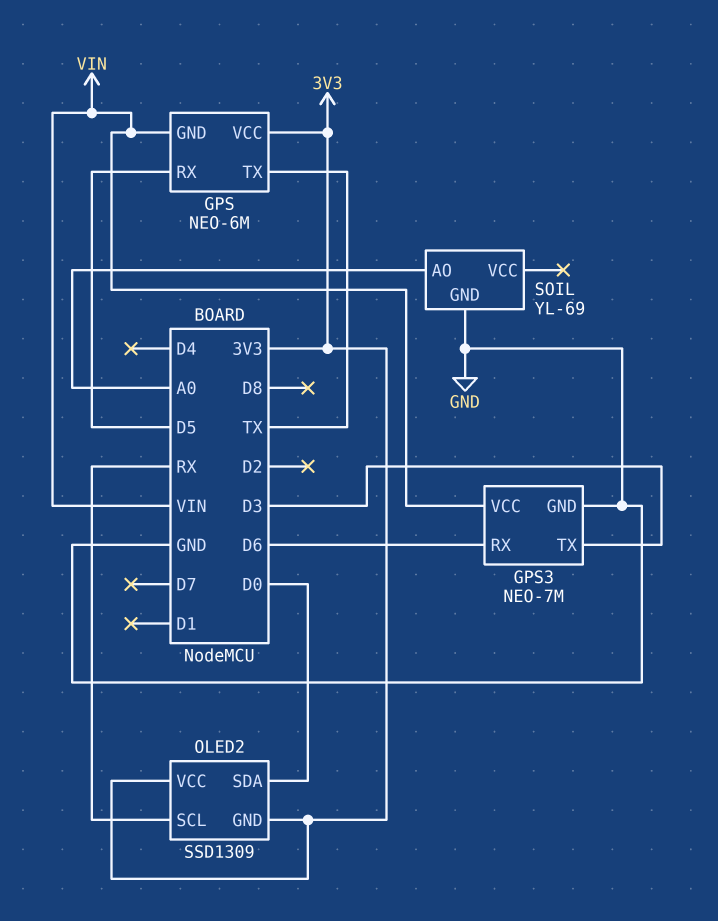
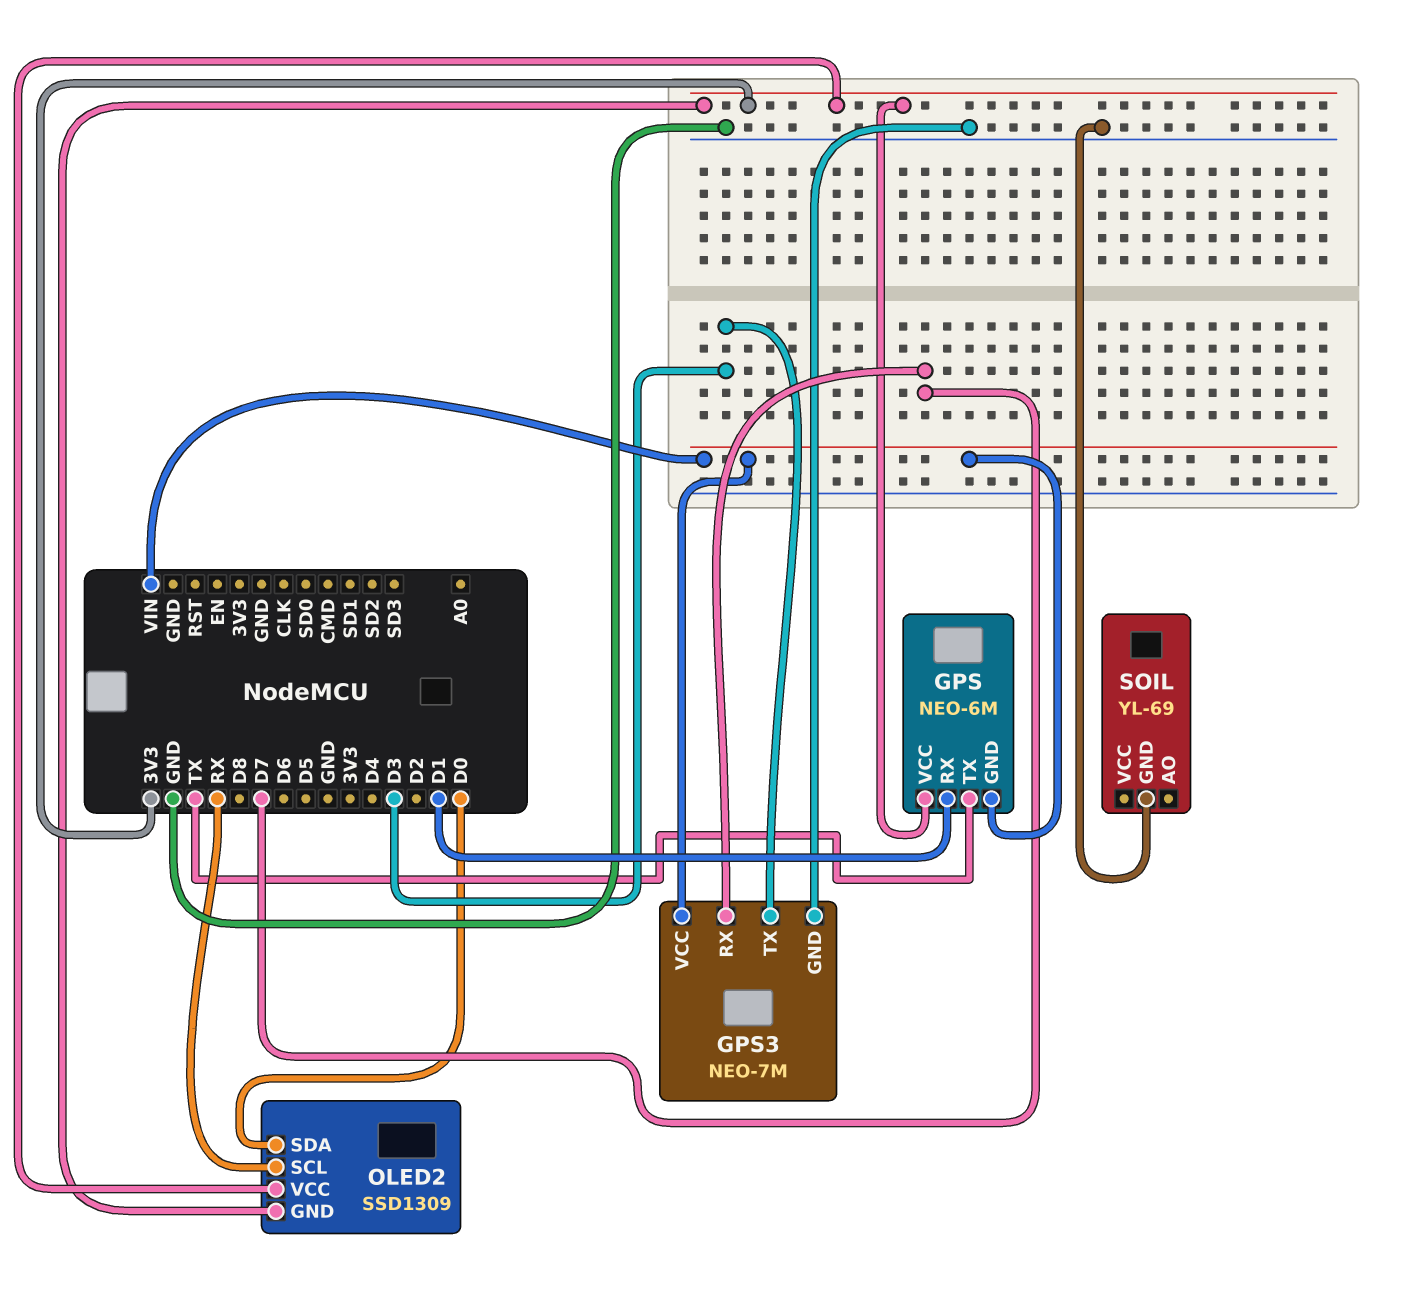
GPS pin RX: D5 -> D1
GPS3 pin RX: D6 -> D7
SOIL pin AO: A0 -> none

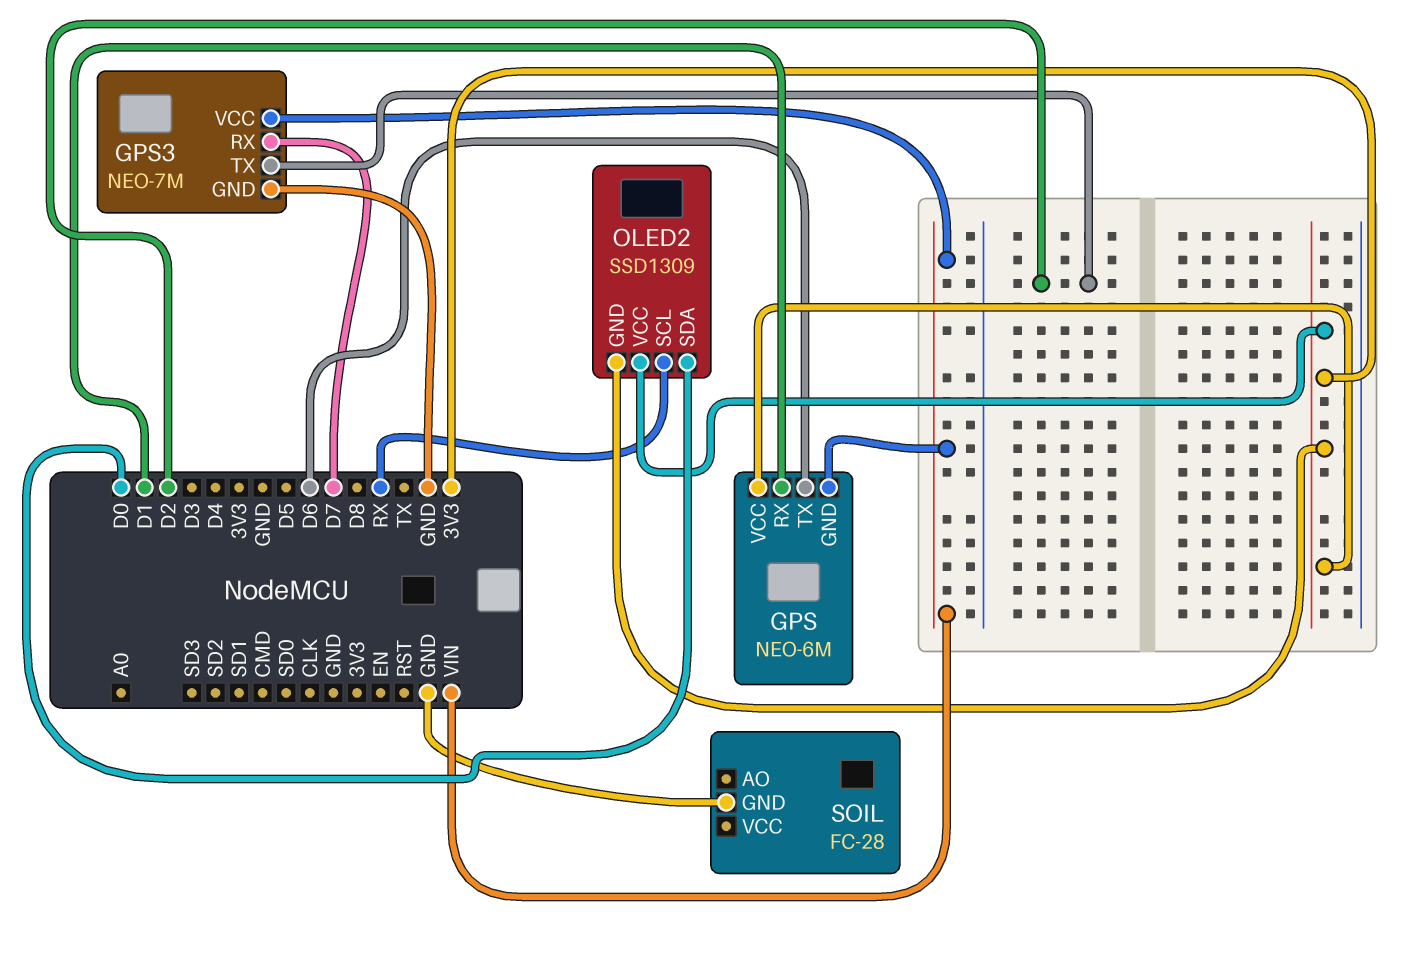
GPS pin TX: TX -> D6
GPS3 pin TX: D3 -> D2
SOIL: YL-69 -> FC-28

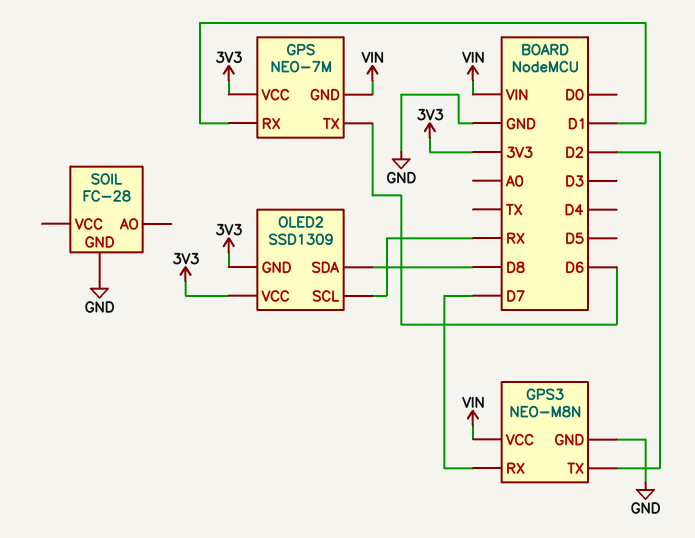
GPS: NEO-6M -> NEO-7M
GPS3: NEO-7M -> NEO-M8N
OLED2 pin SDA: D0 -> D8

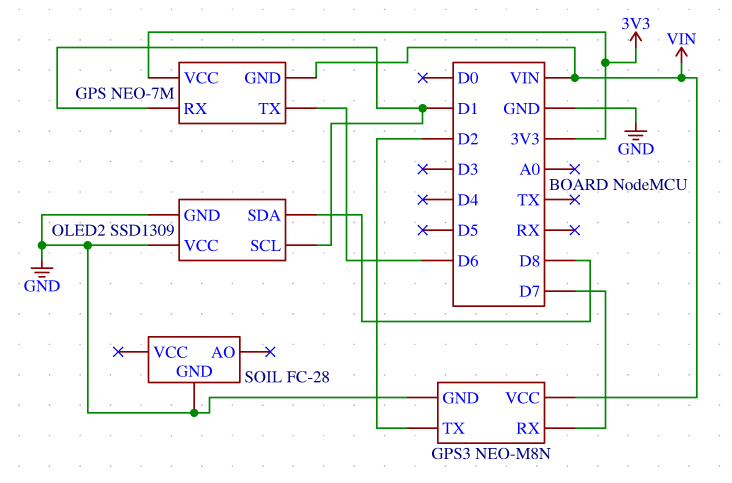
OLED2 pin GND: 3V3 -> GND
OLED2 pin SCL: RX -> D1
OLED2 pin VCC: 3V3 -> GND

